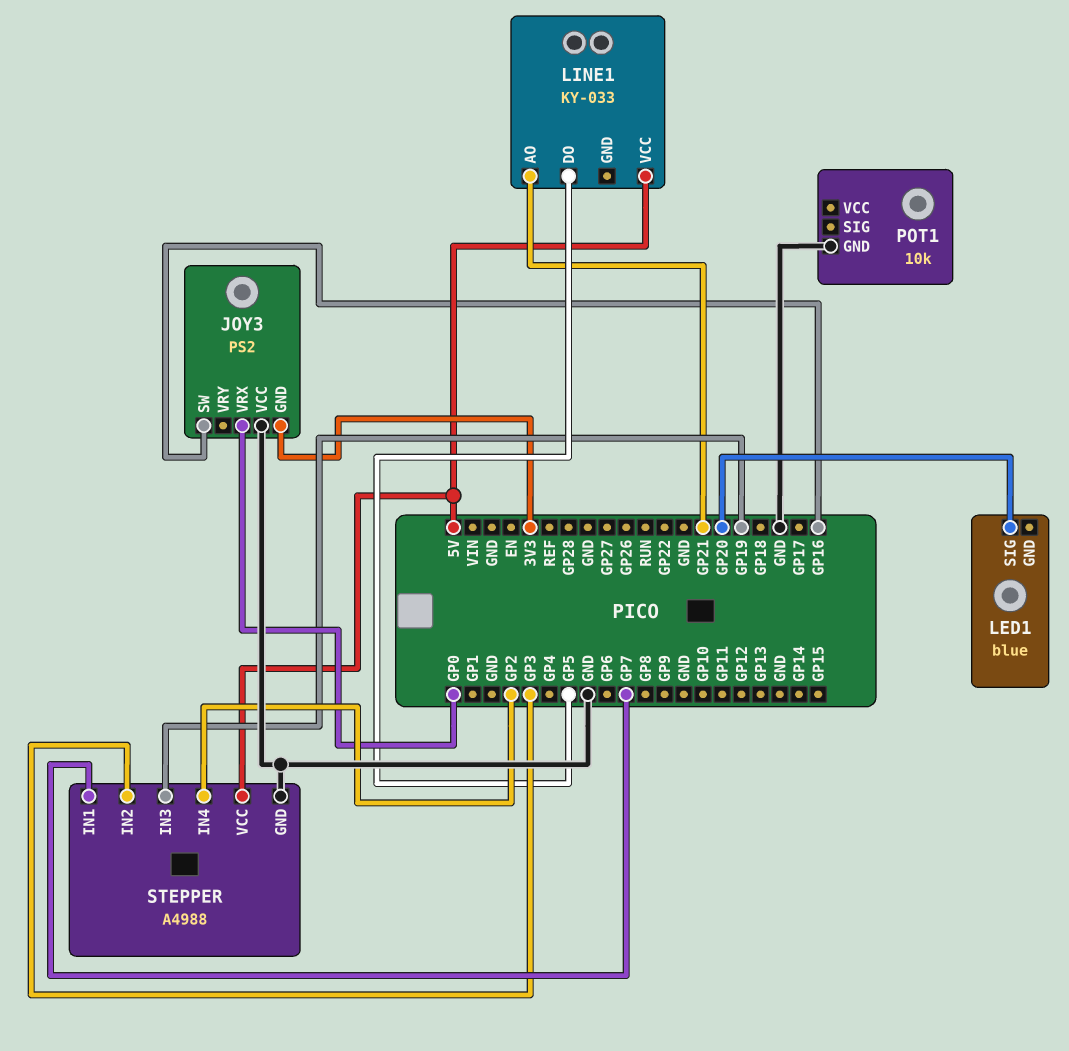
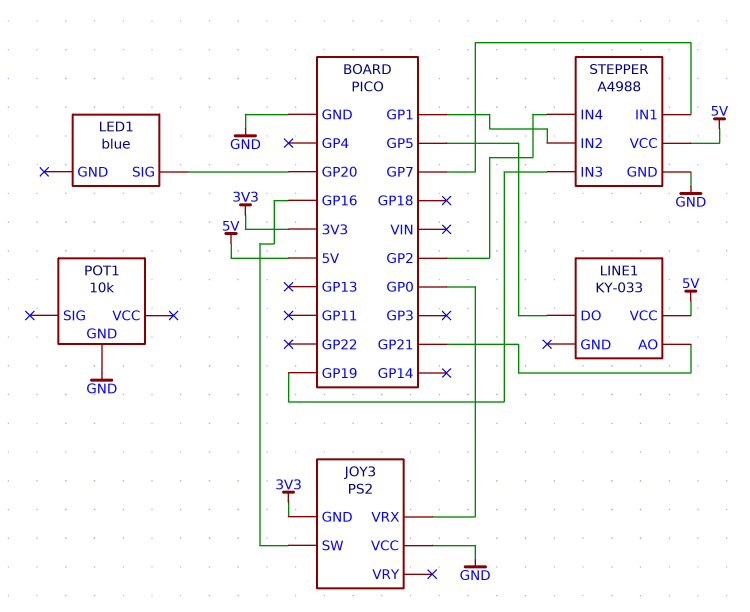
STEPPER pin IN2: GP3 -> GP1

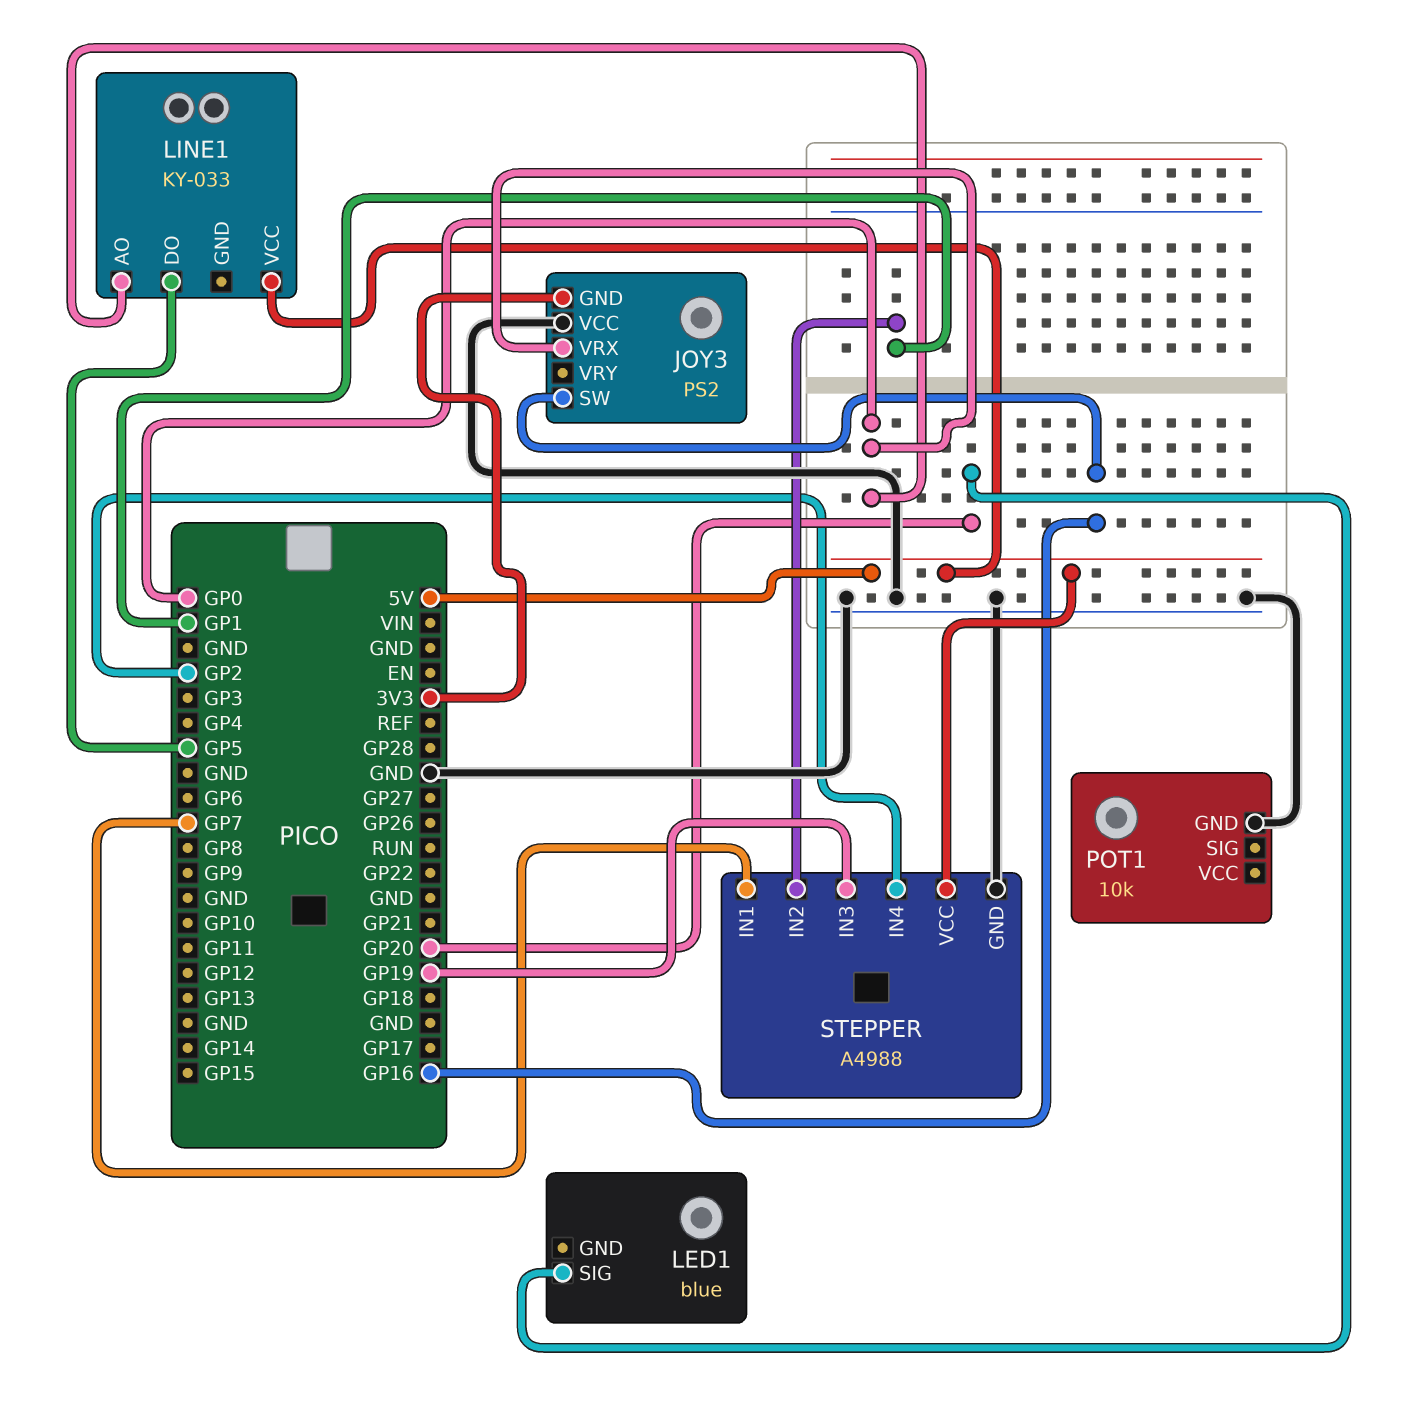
LINE1 pin AO: GP21 -> GP0

